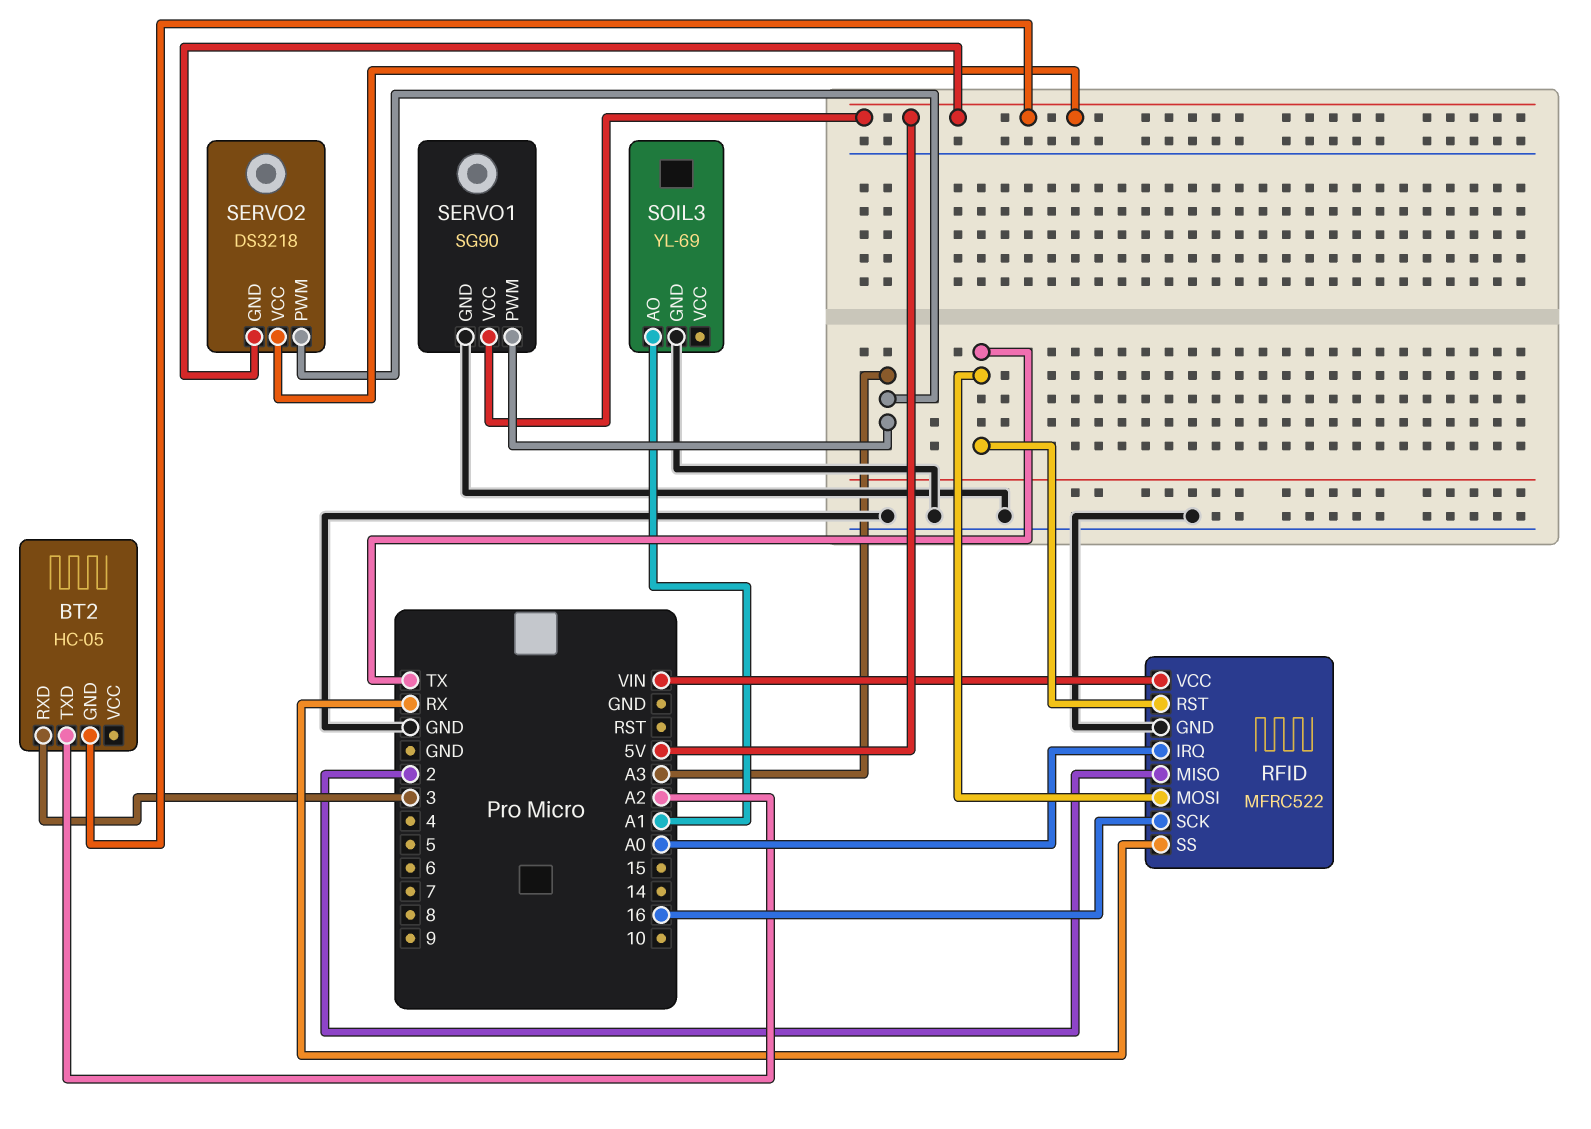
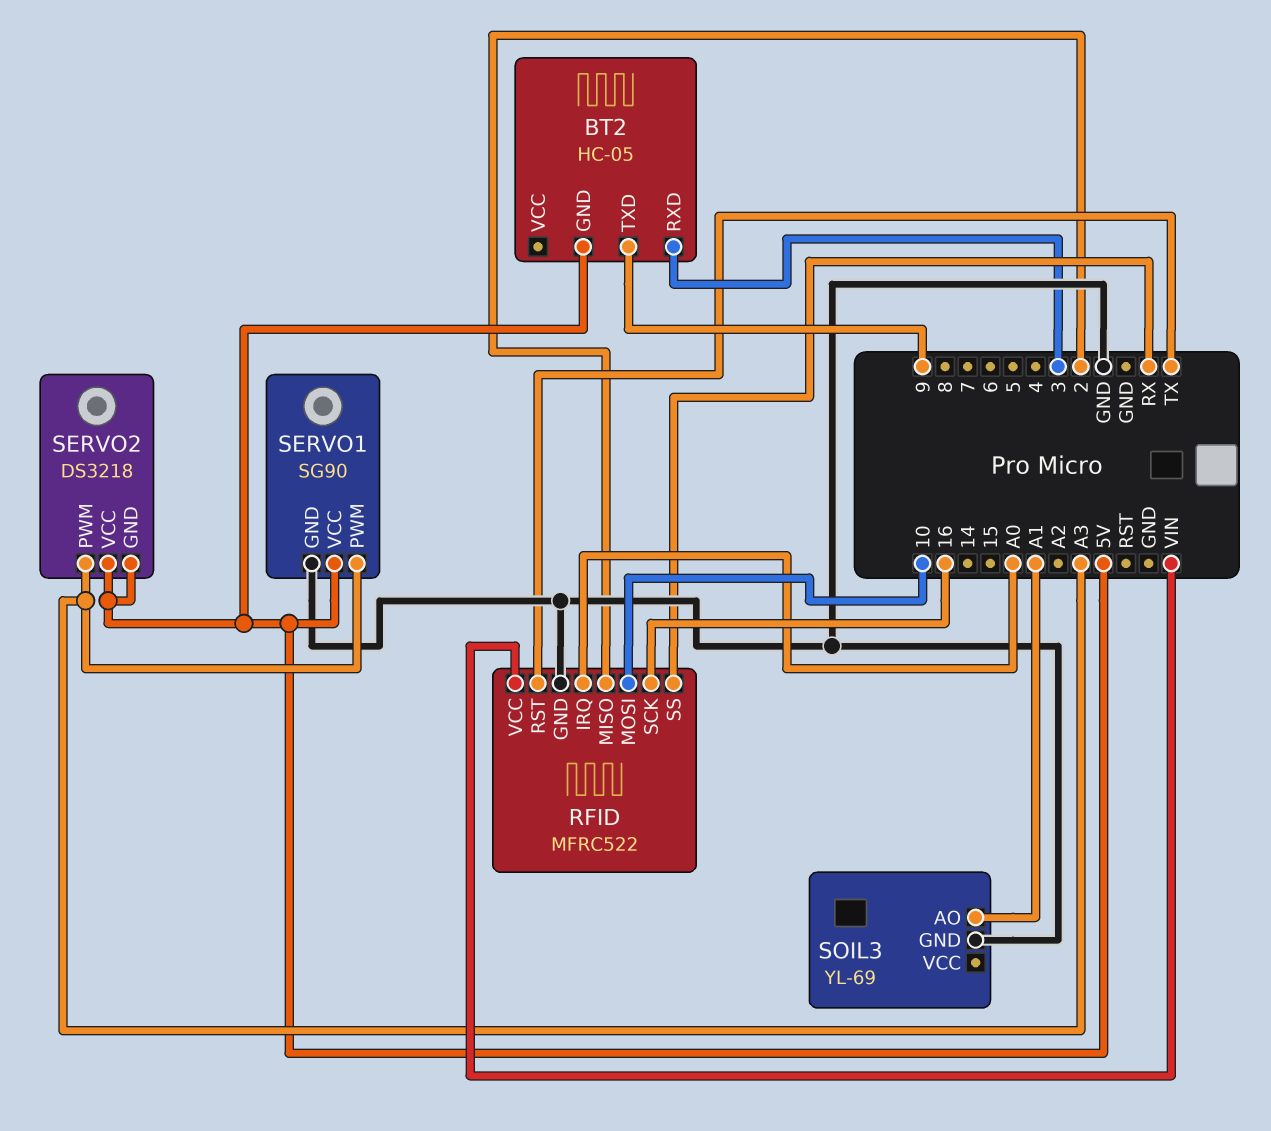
BT2 pin TXD: A2 -> 9
RFID pin MOSI: TX -> 10

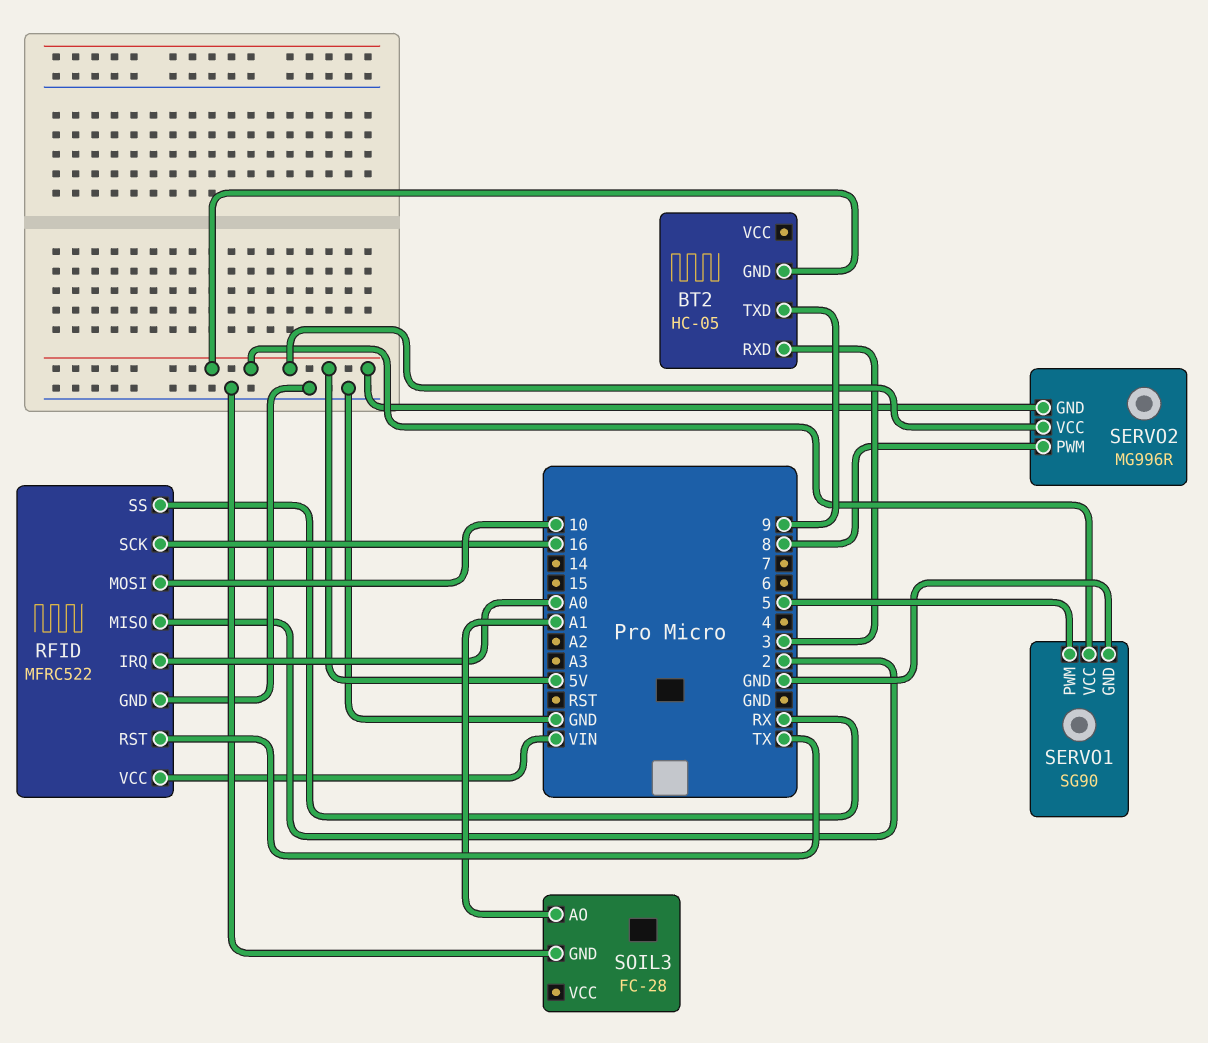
SERVO1 pin PWM: A3 -> 5
SERVO2: DS3218 -> MG996R
SERVO2 pin PWM: A3 -> 8
SOIL3: YL-69 -> FC-28

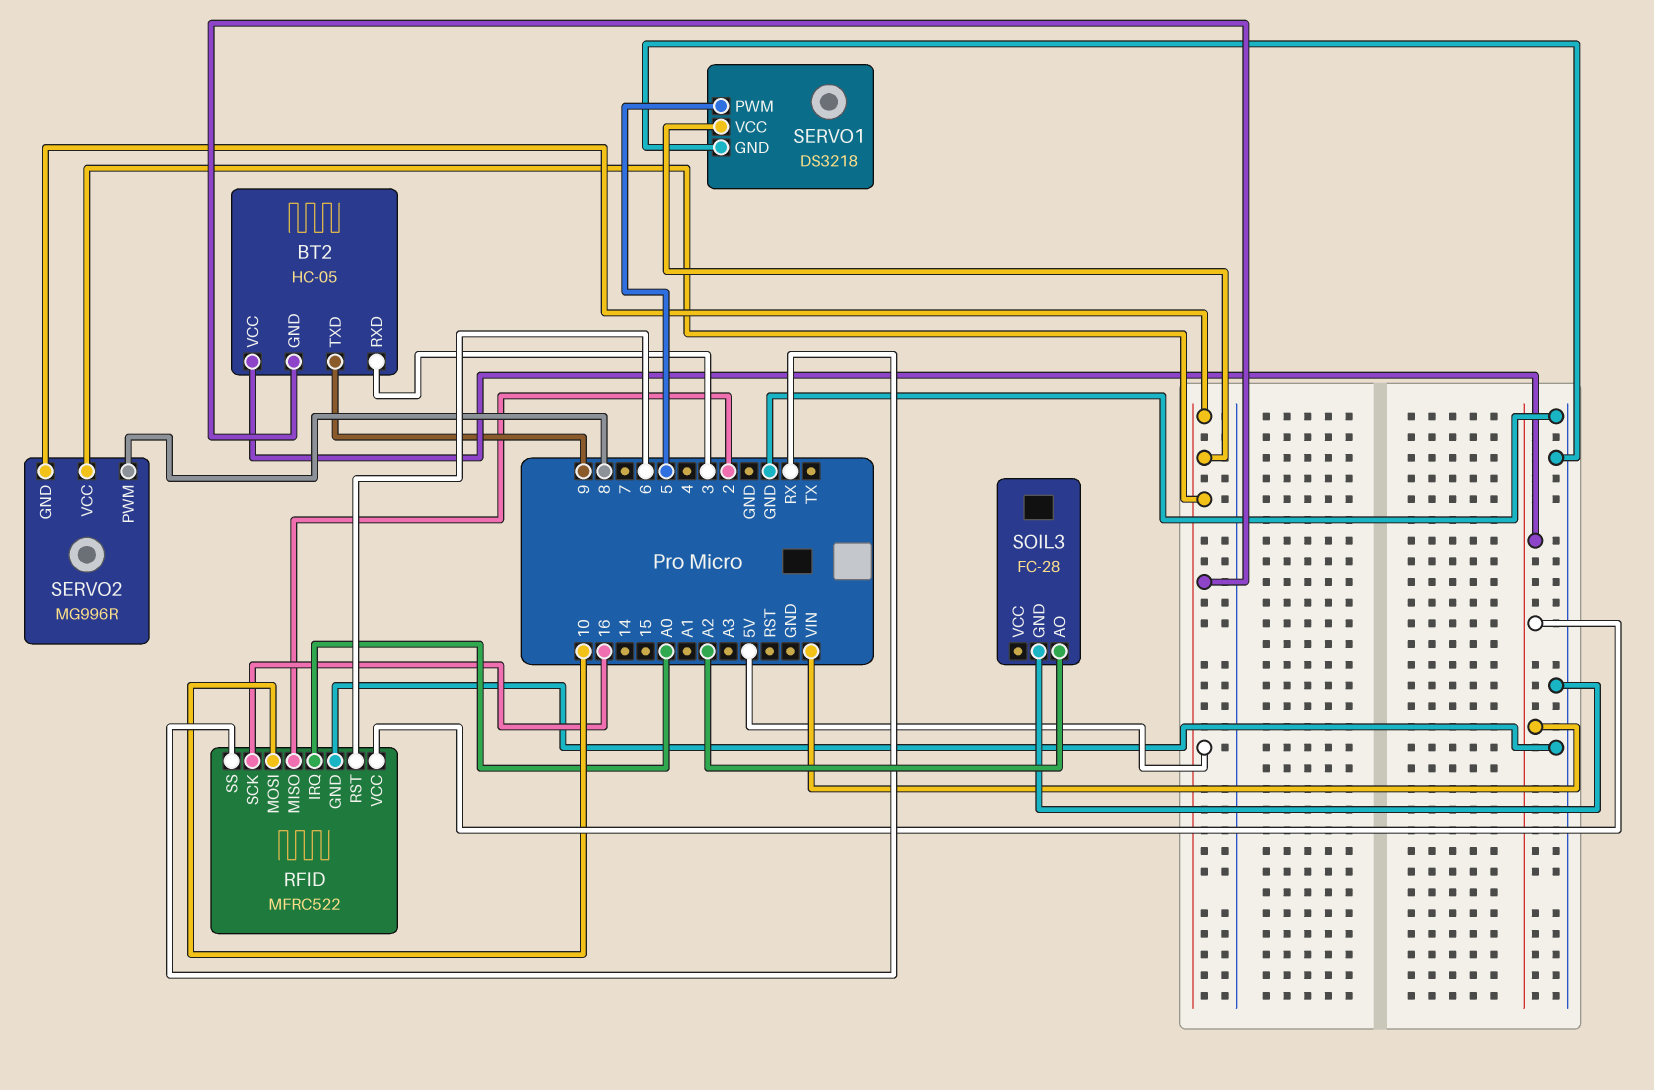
BT2 pin VCC: none -> VIN
RFID pin RST: TX -> 6
SERVO1: SG90 -> DS3218
SOIL3 pin AO: A1 -> A2

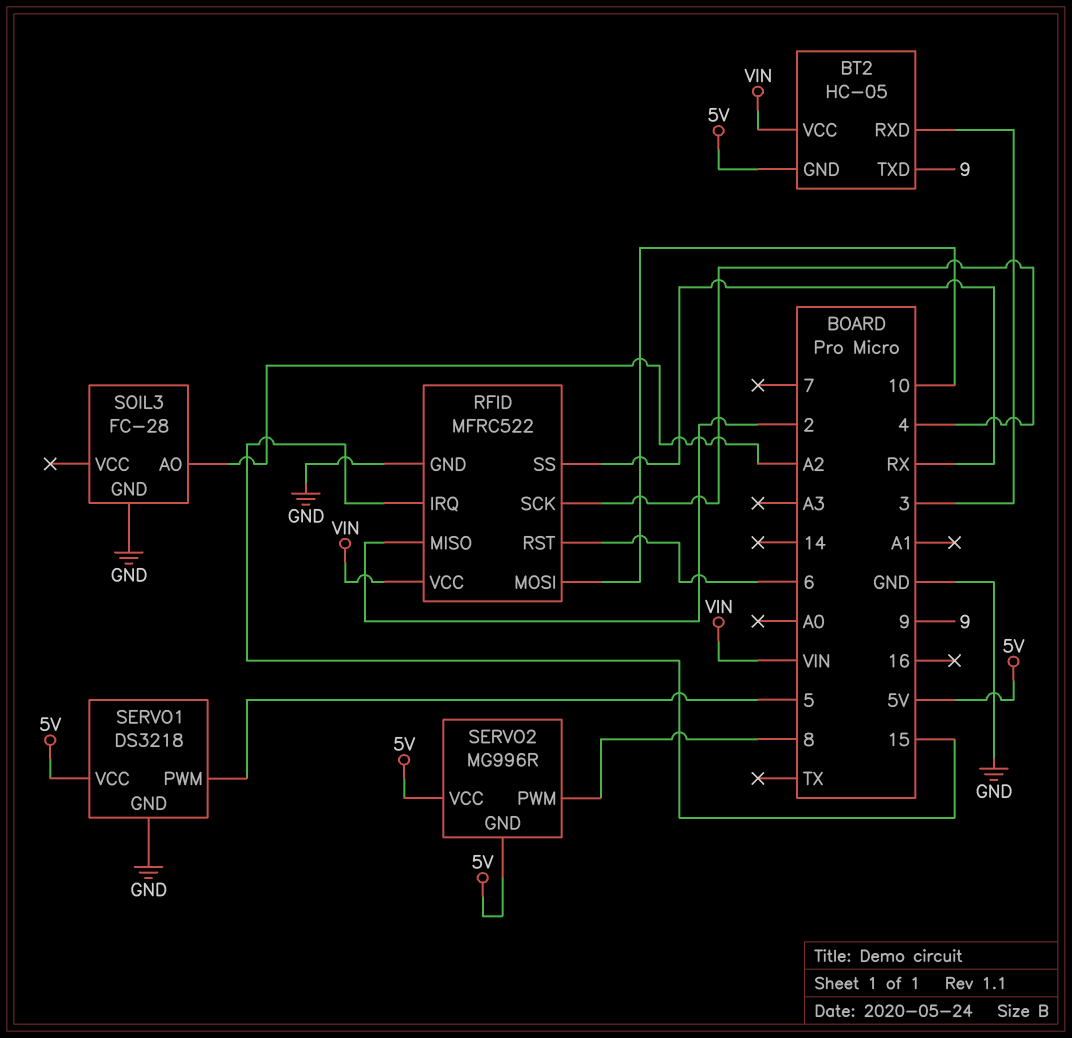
RFID pin IRQ: A0 -> 15
RFID pin SCK: 16 -> 4

